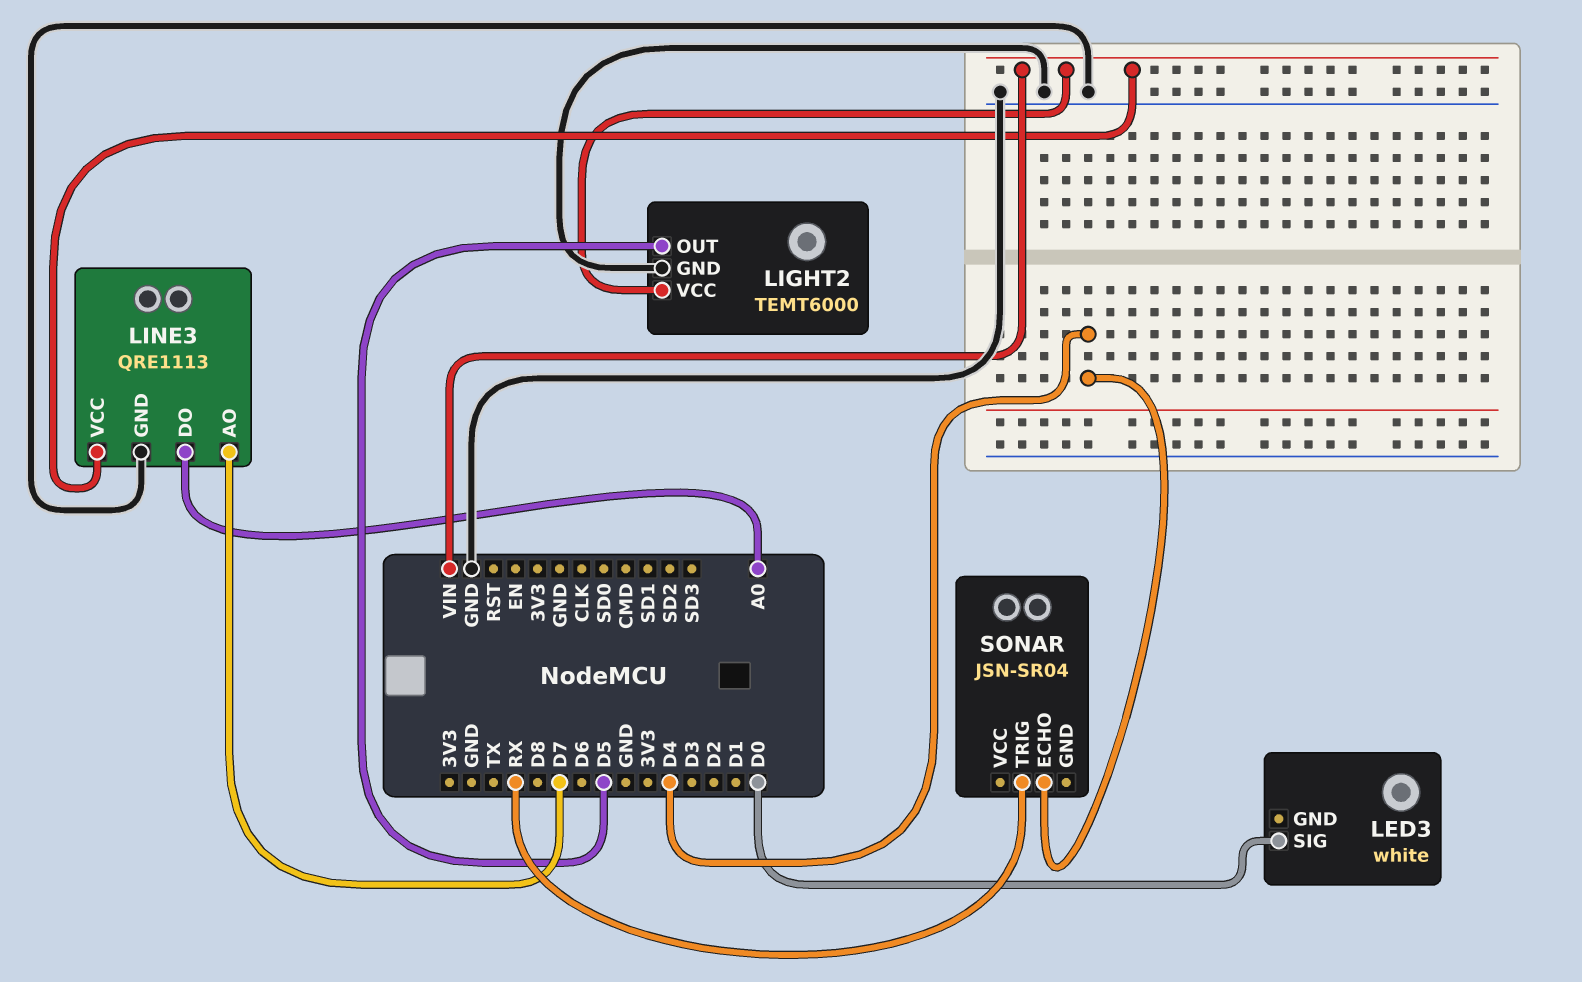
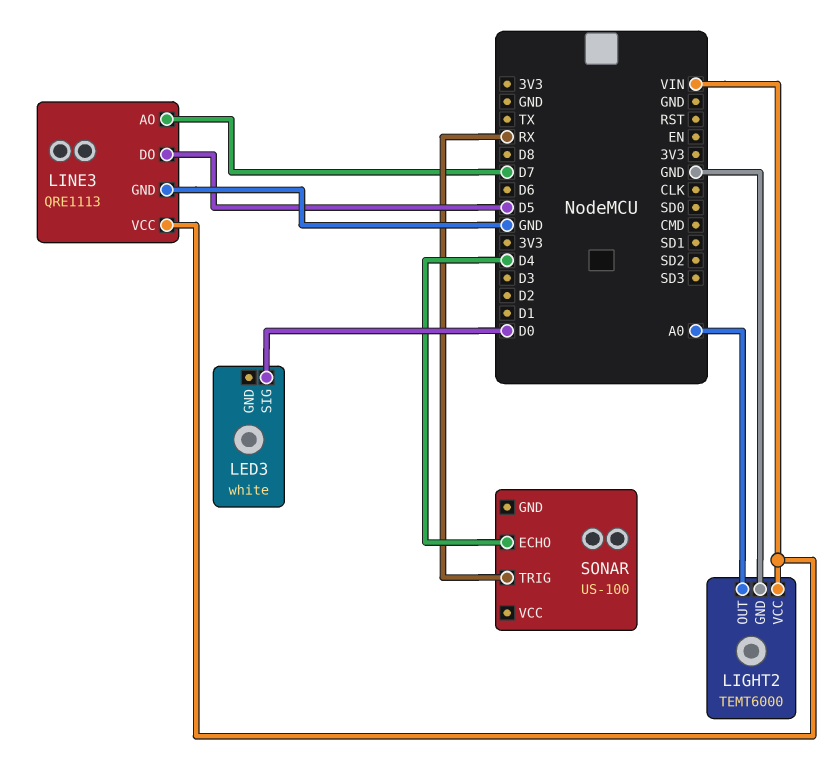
LIGHT2 pin OUT: D5 -> A0
LINE3 pin DO: A0 -> D5
SONAR: JSN-SR04 -> US-100

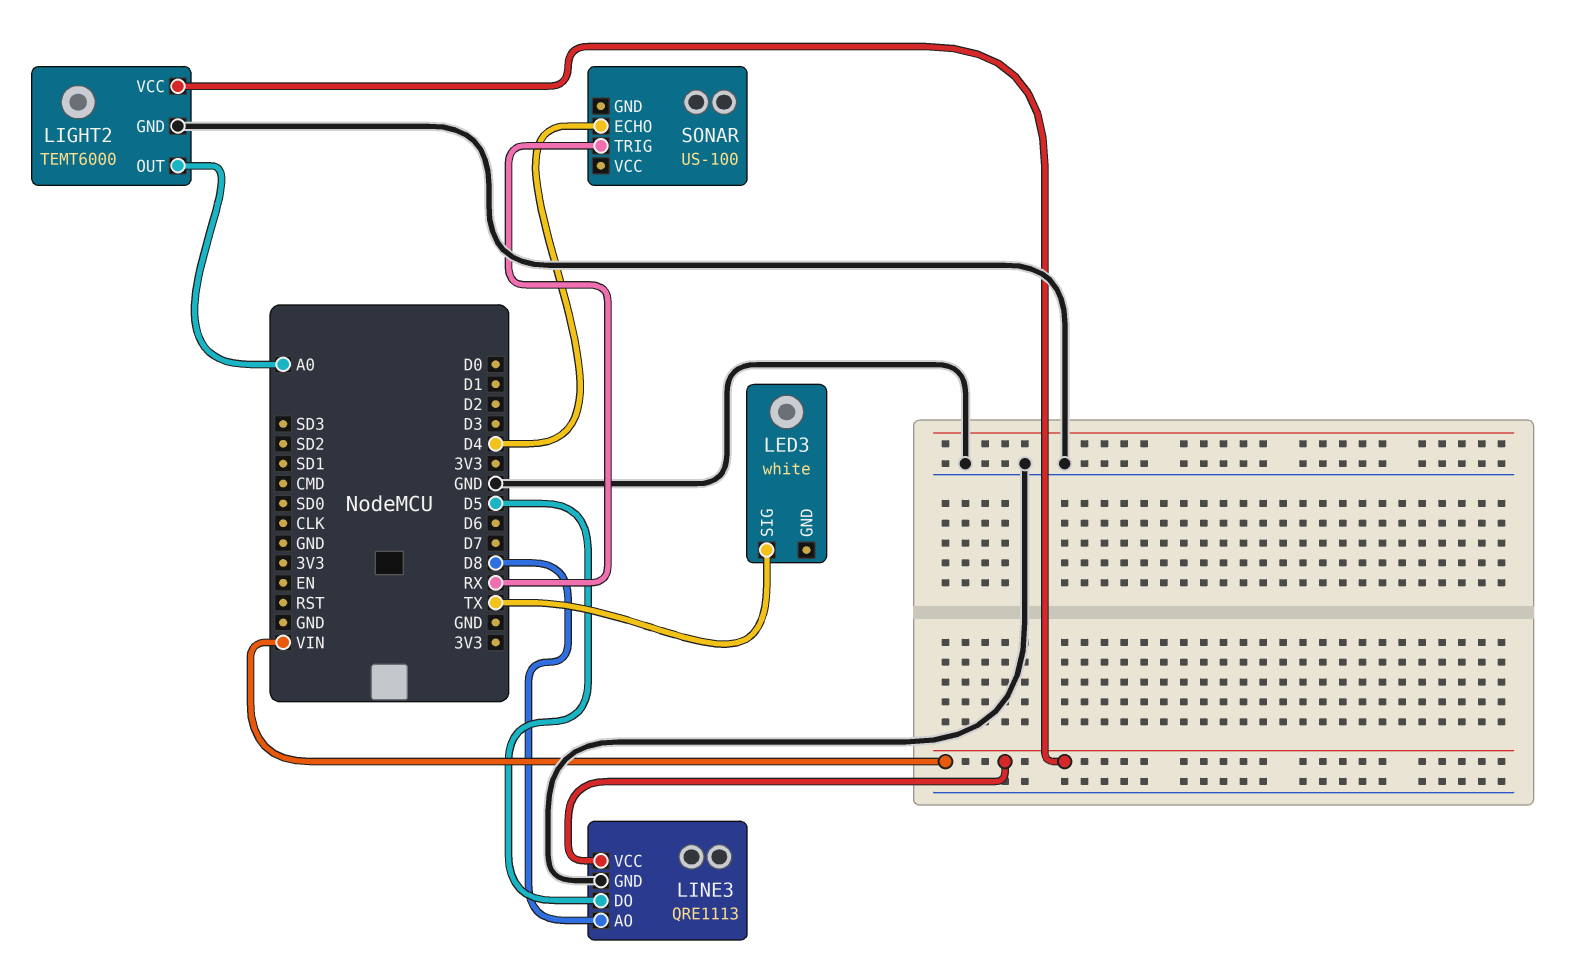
LED3 pin SIG: D0 -> TX
LINE3 pin AO: D7 -> D8

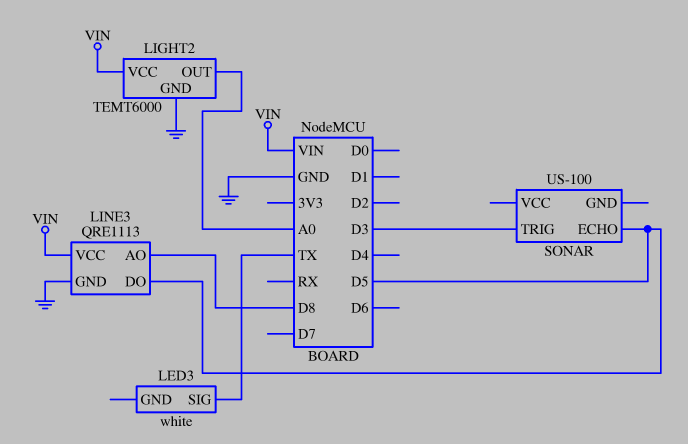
SONAR pin ECHO: D4 -> D5
SONAR pin TRIG: RX -> D3

